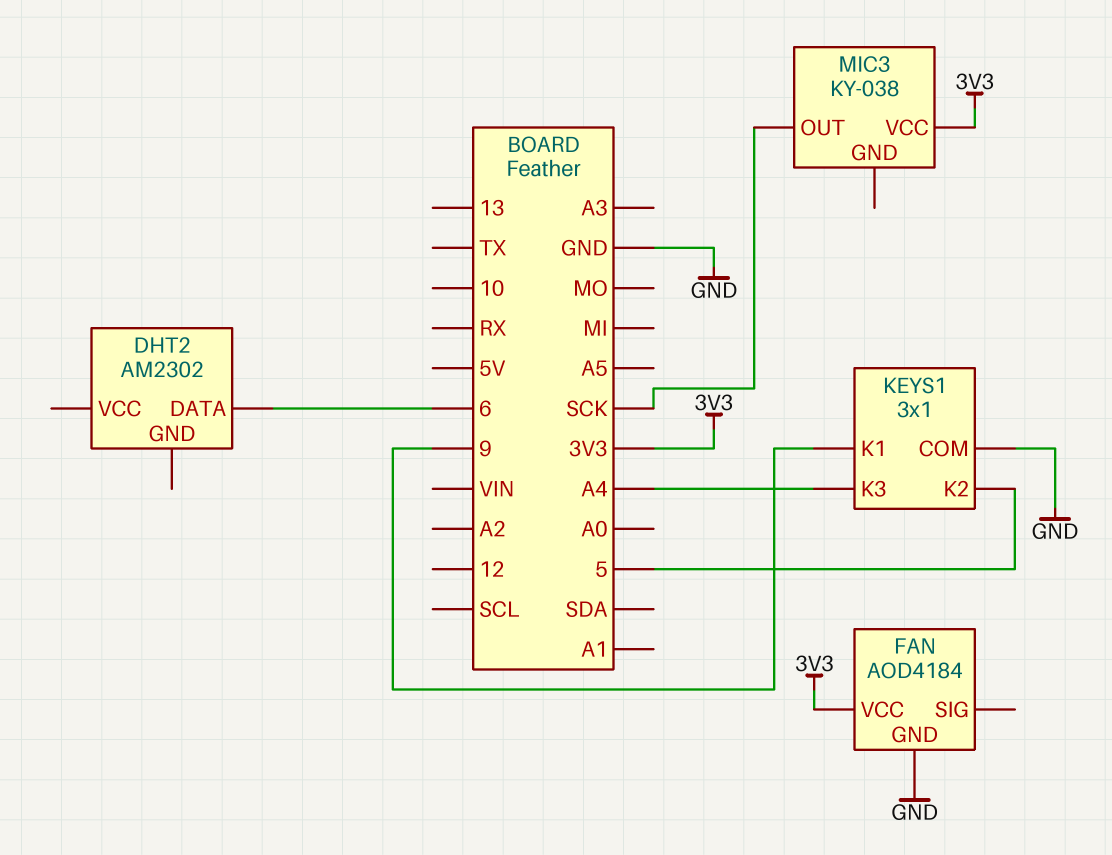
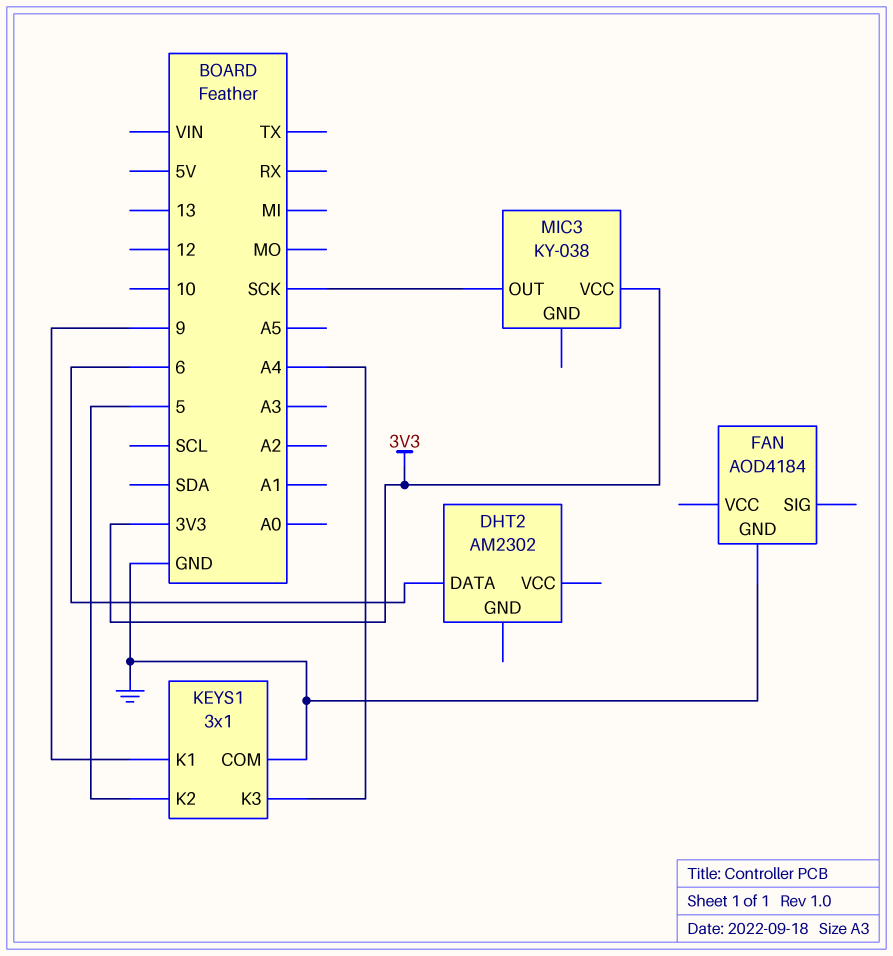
FAN pin VCC: 3V3 -> none

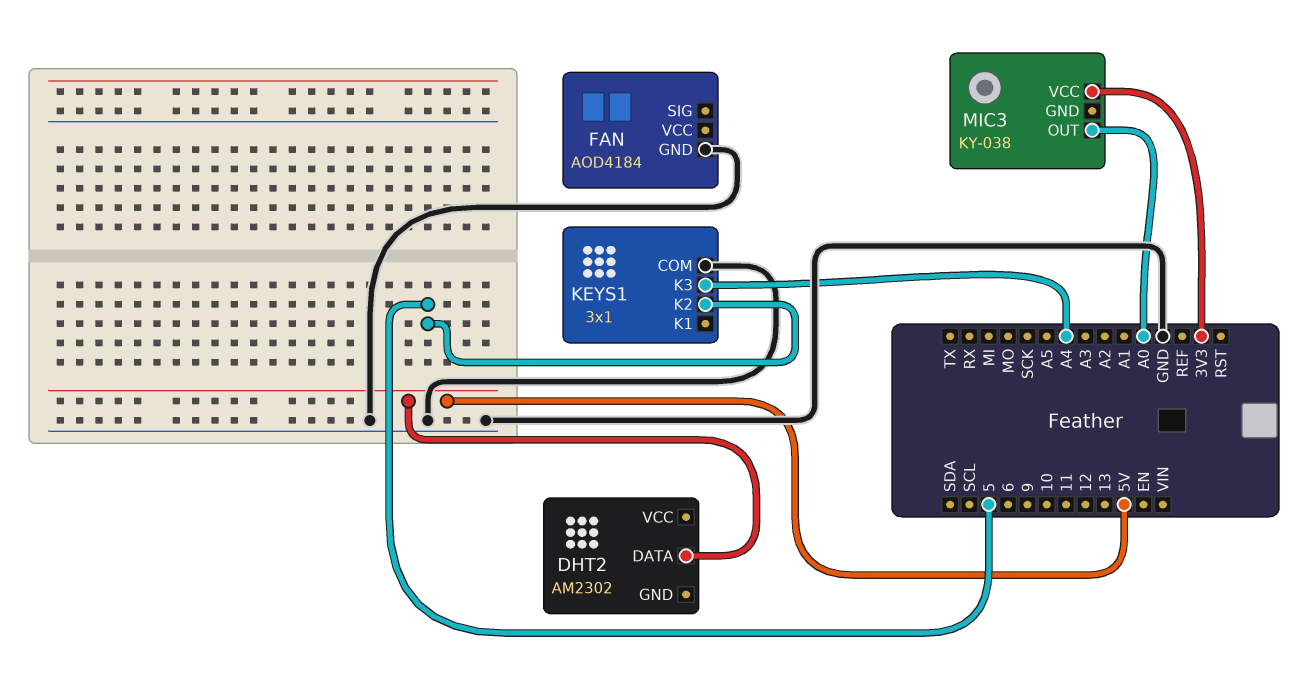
DHT2 pin DATA: 6 -> 5V
KEYS1 pin K1: 9 -> none
MIC3 pin OUT: SCK -> A0

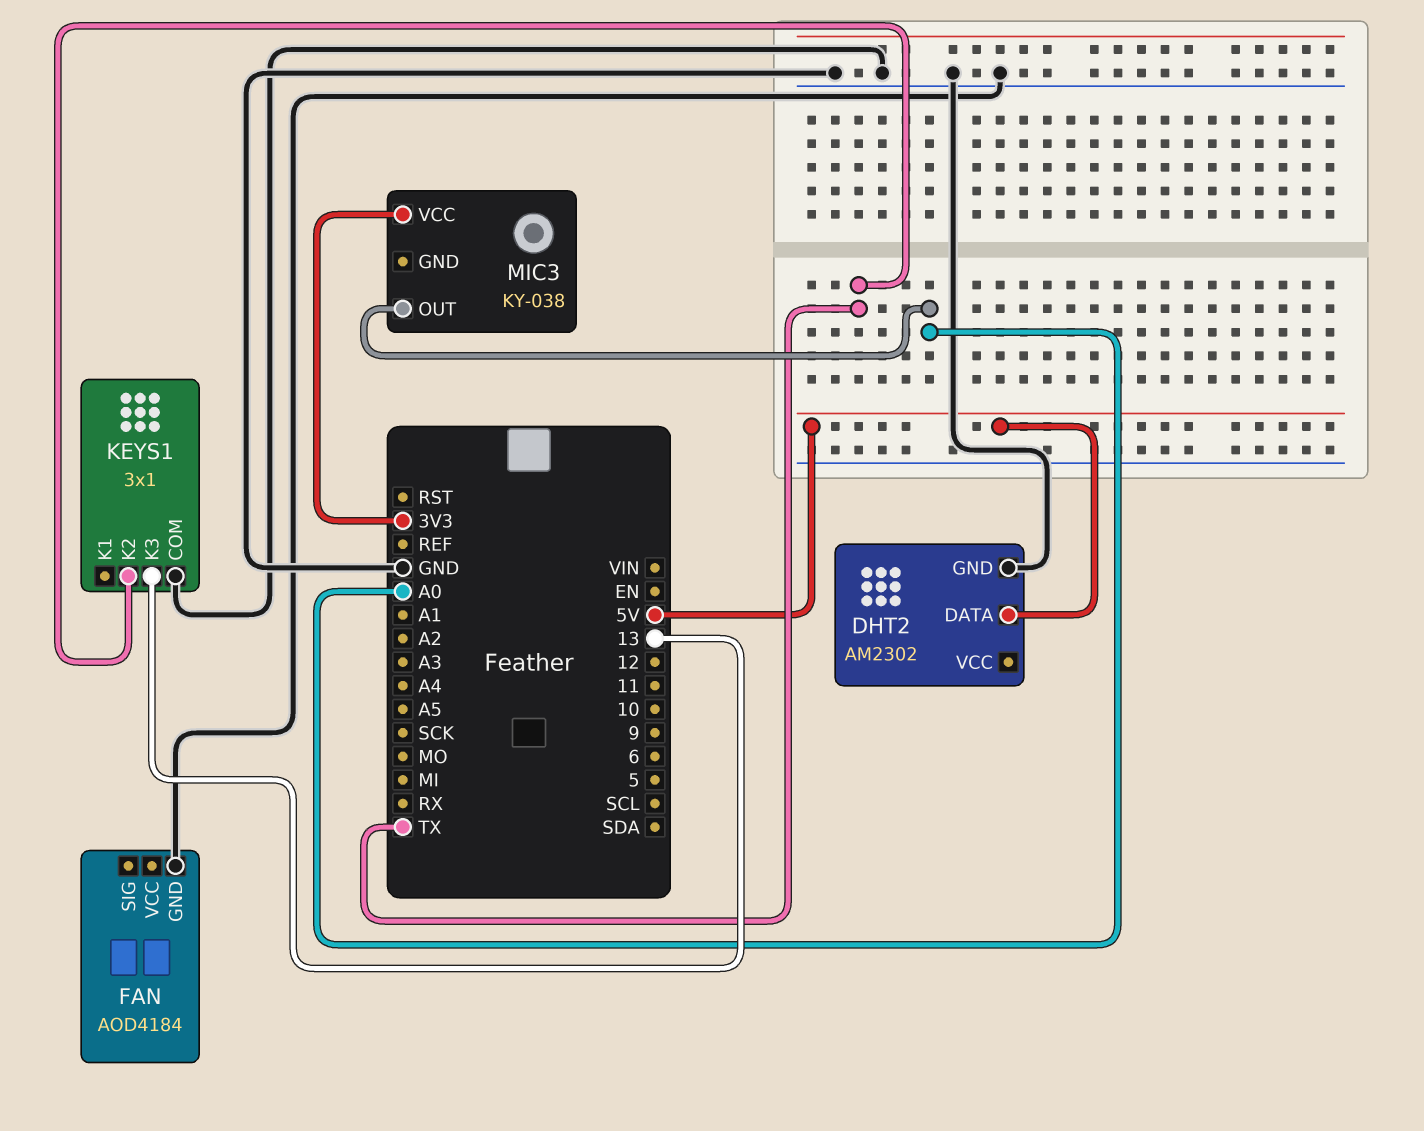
DHT2 pin GND: none -> GND
KEYS1 pin K2: 5 -> TX
KEYS1 pin K3: A4 -> 13

